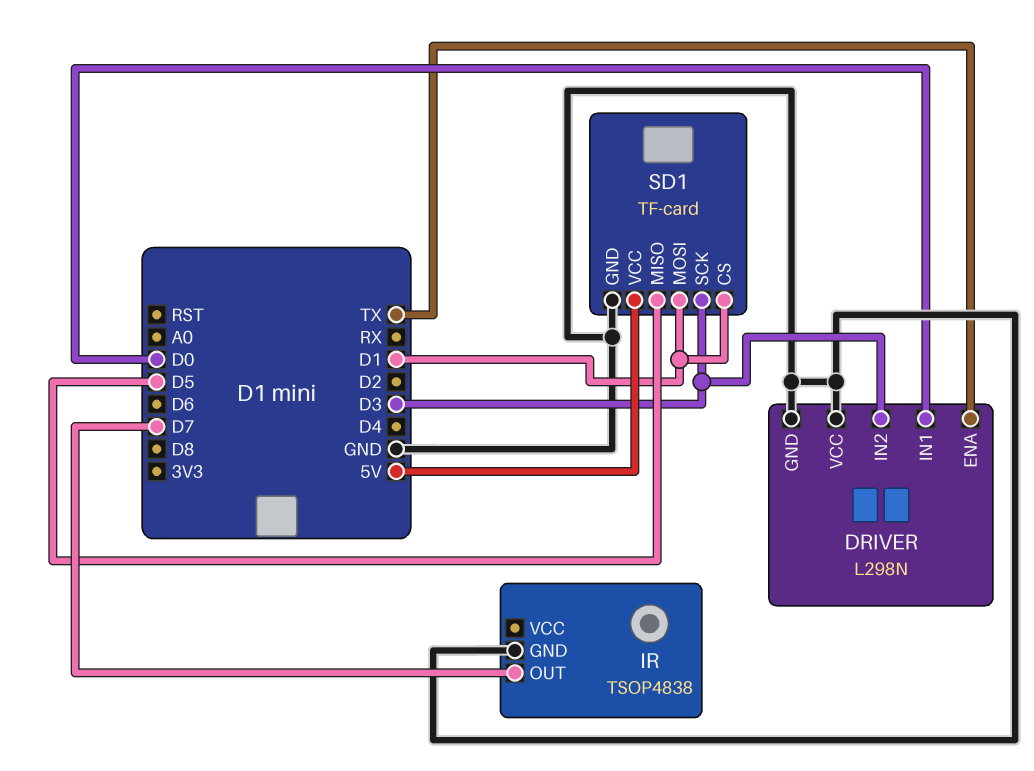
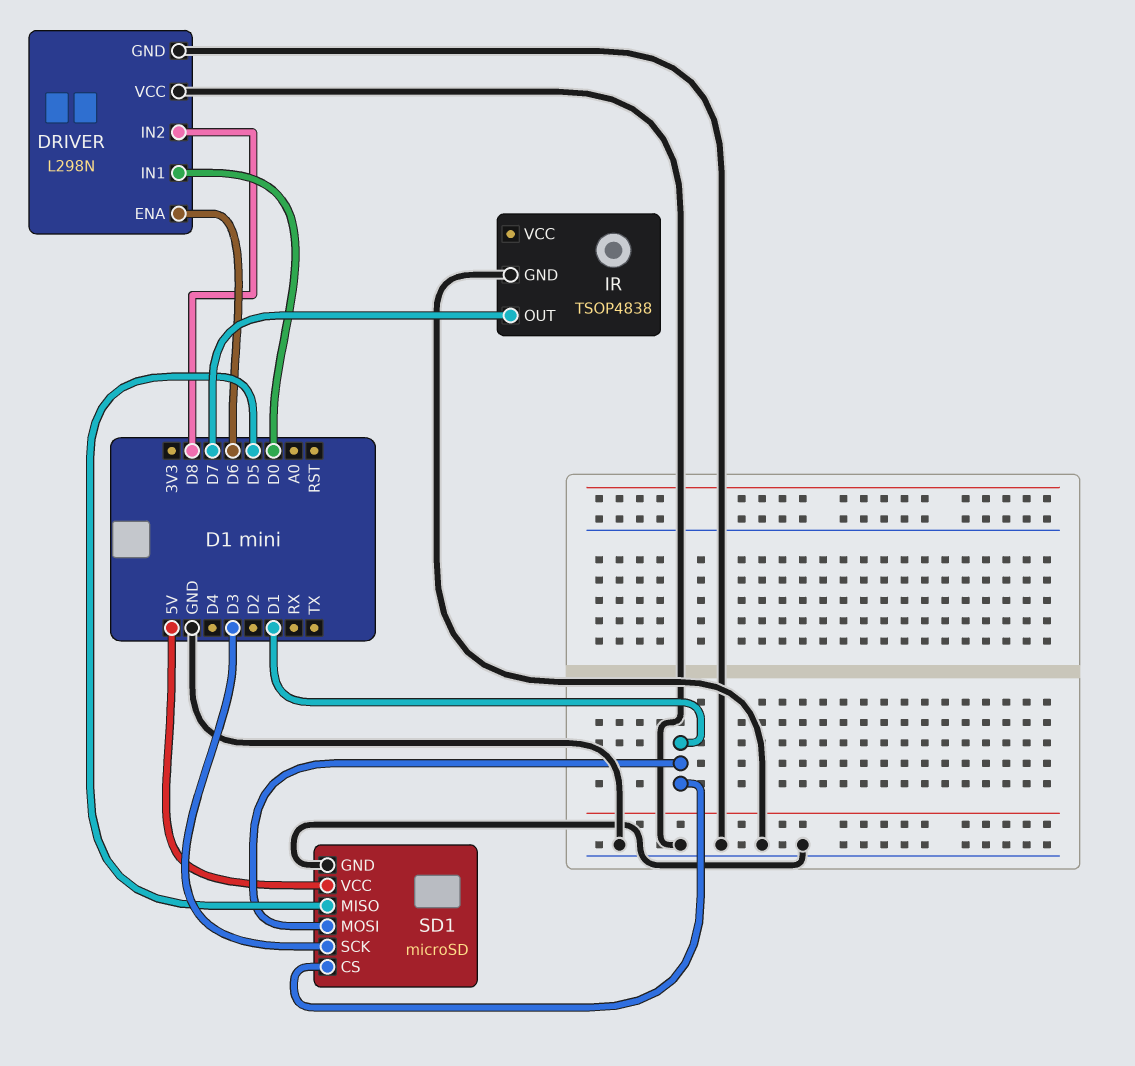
DRIVER pin ENA: TX -> D6
DRIVER pin IN2: D3 -> D8
SD1: TF-card -> microSD

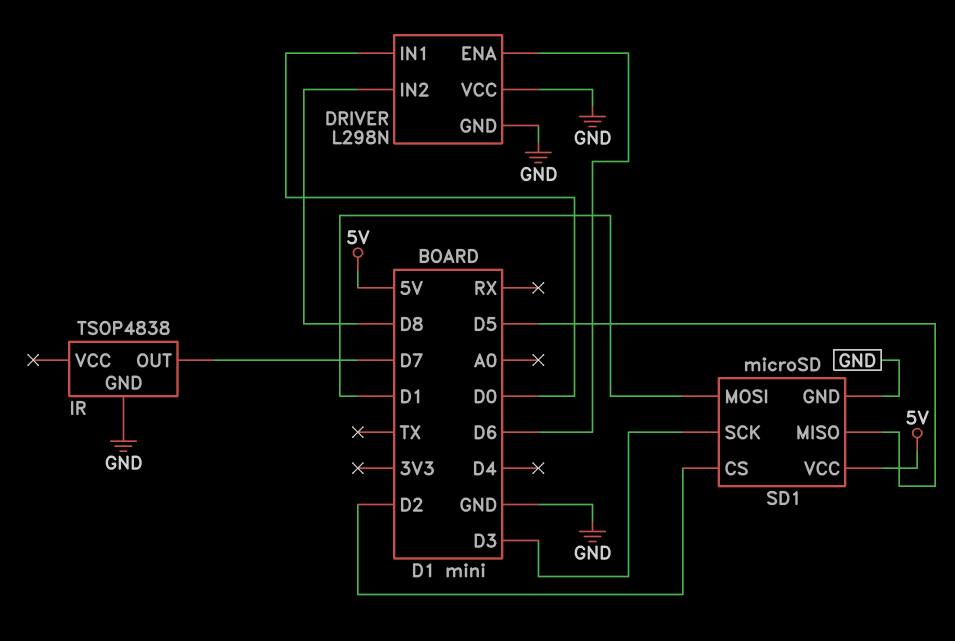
SD1 pin CS: D1 -> D2

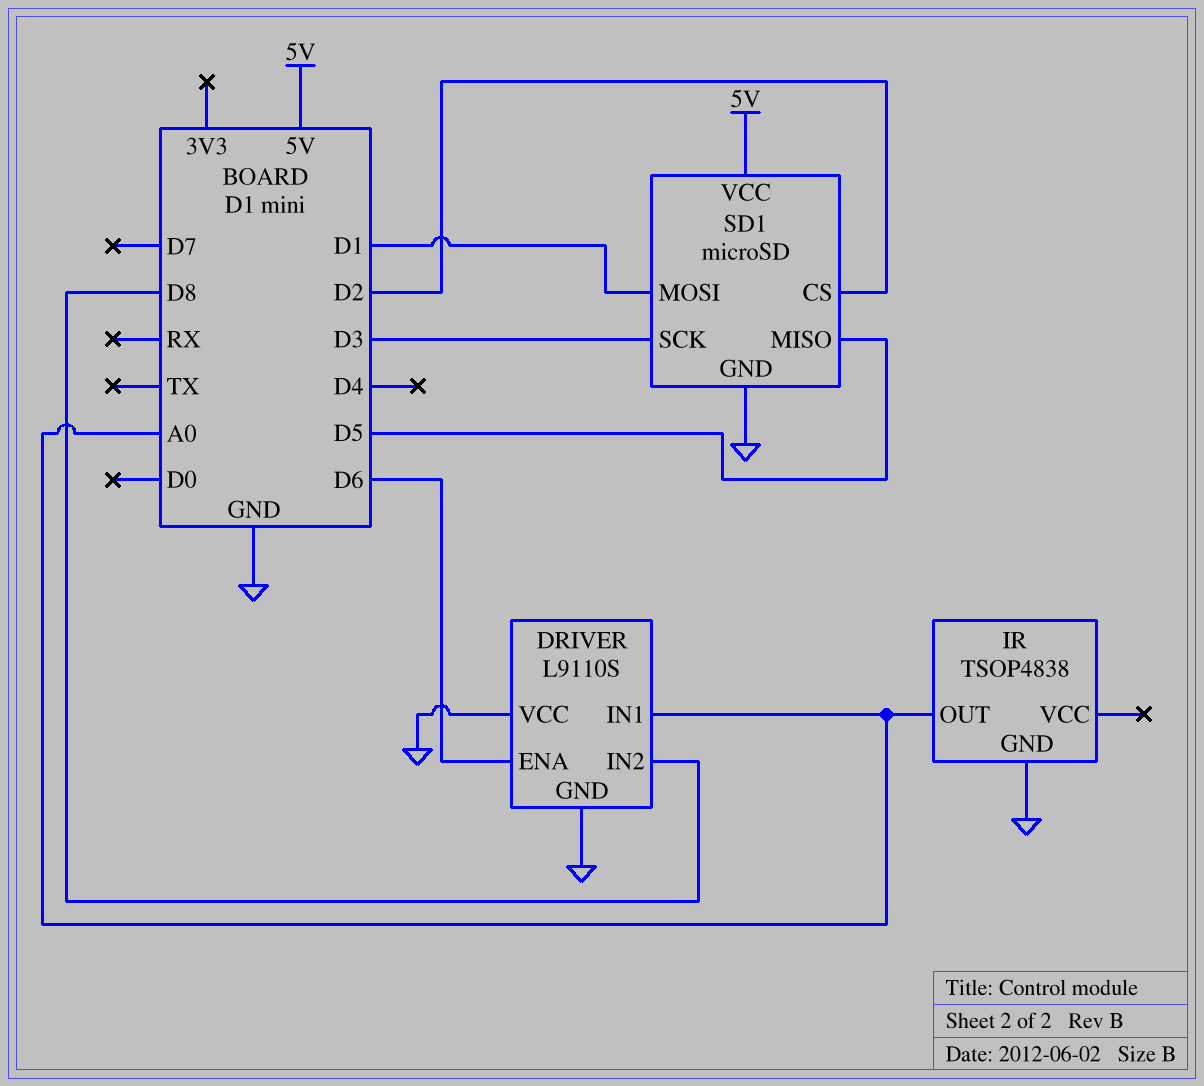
DRIVER: L298N -> L9110S
DRIVER pin IN1: D0 -> A0
IR pin OUT: D7 -> A0

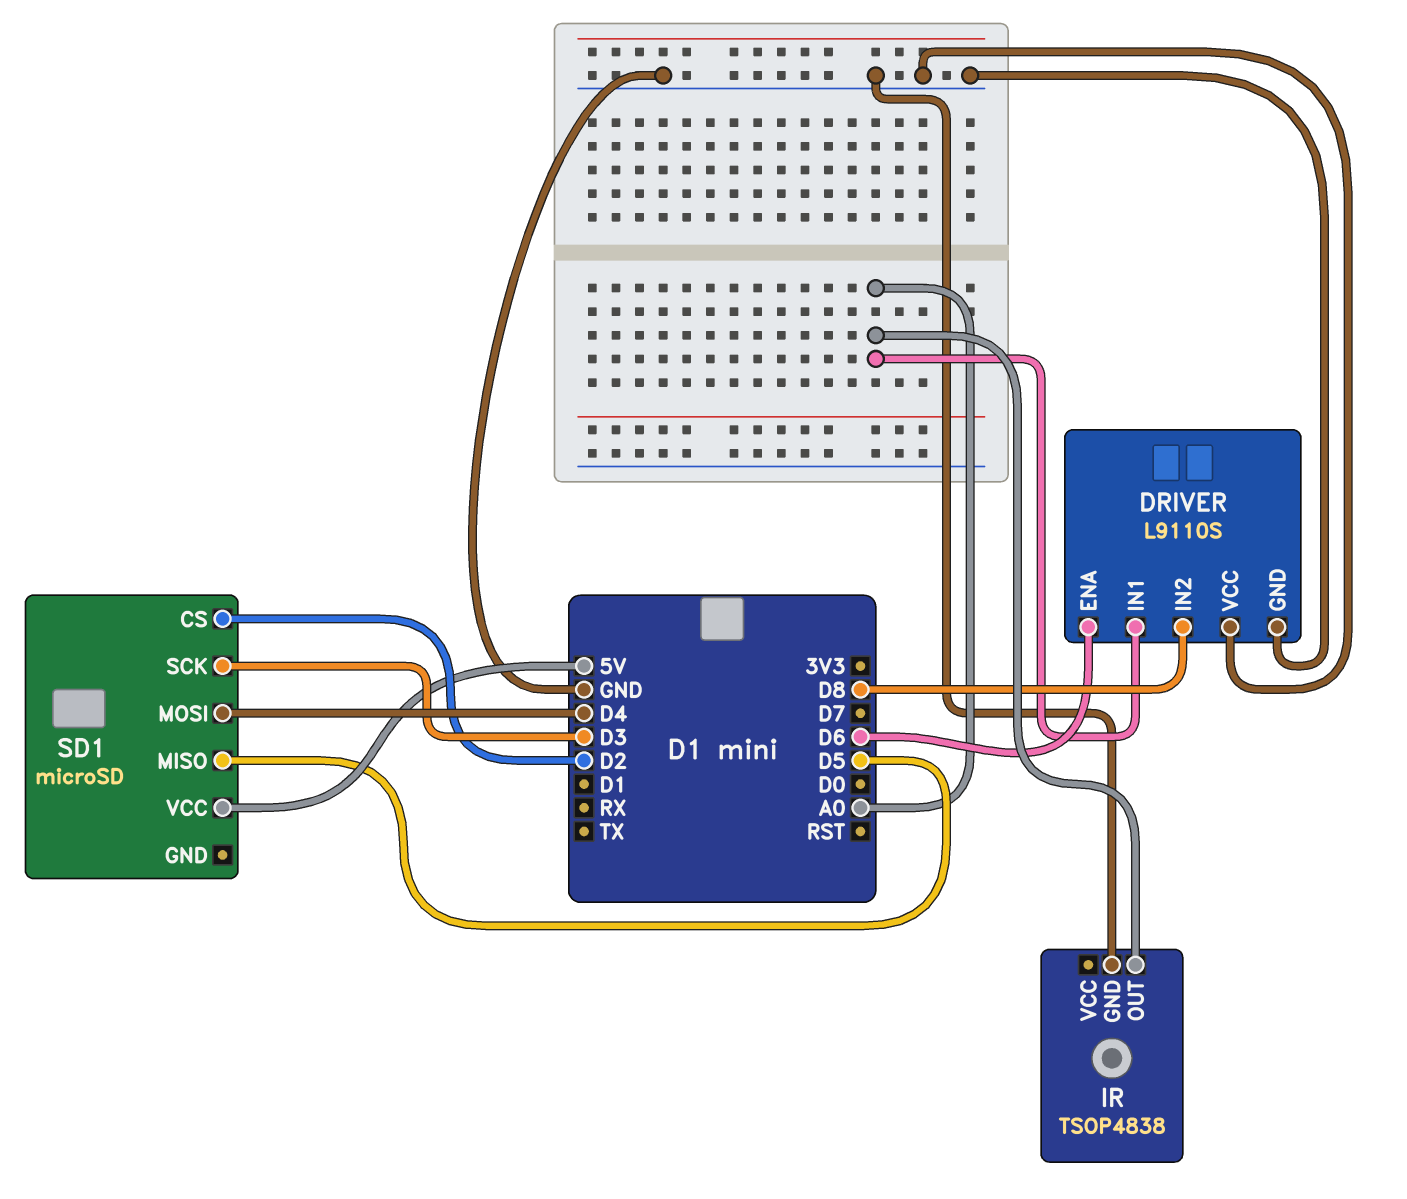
SD1 pin GND: GND -> none
SD1 pin MOSI: D1 -> D4

